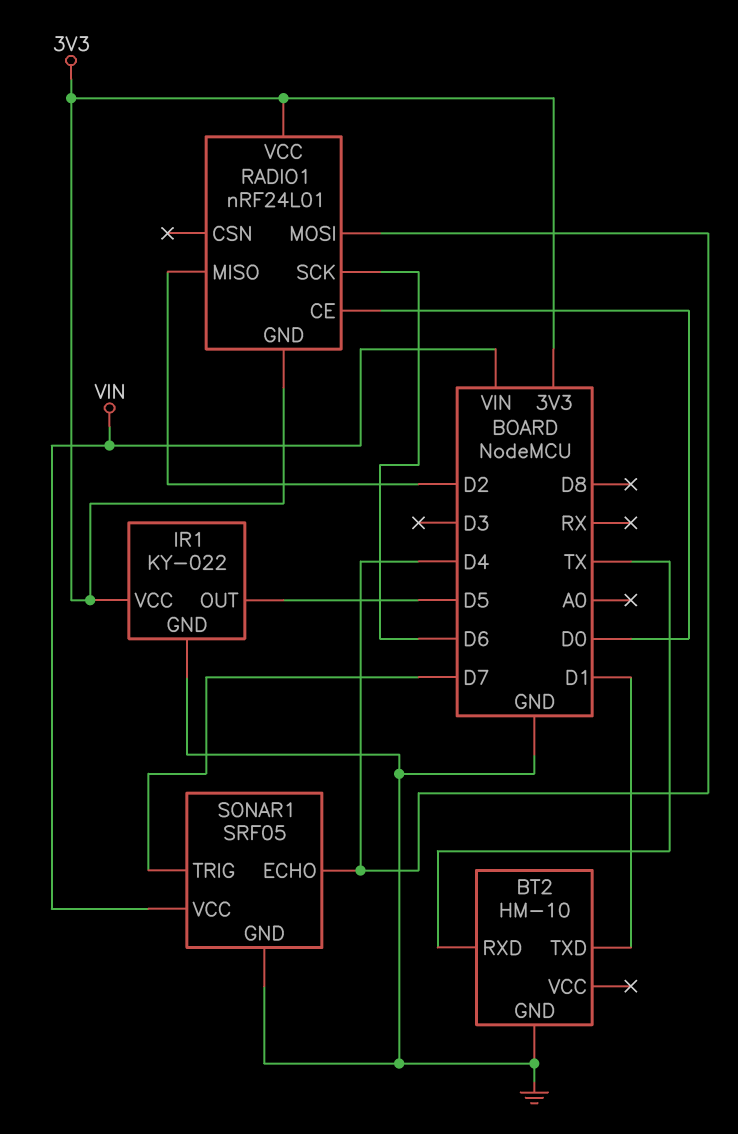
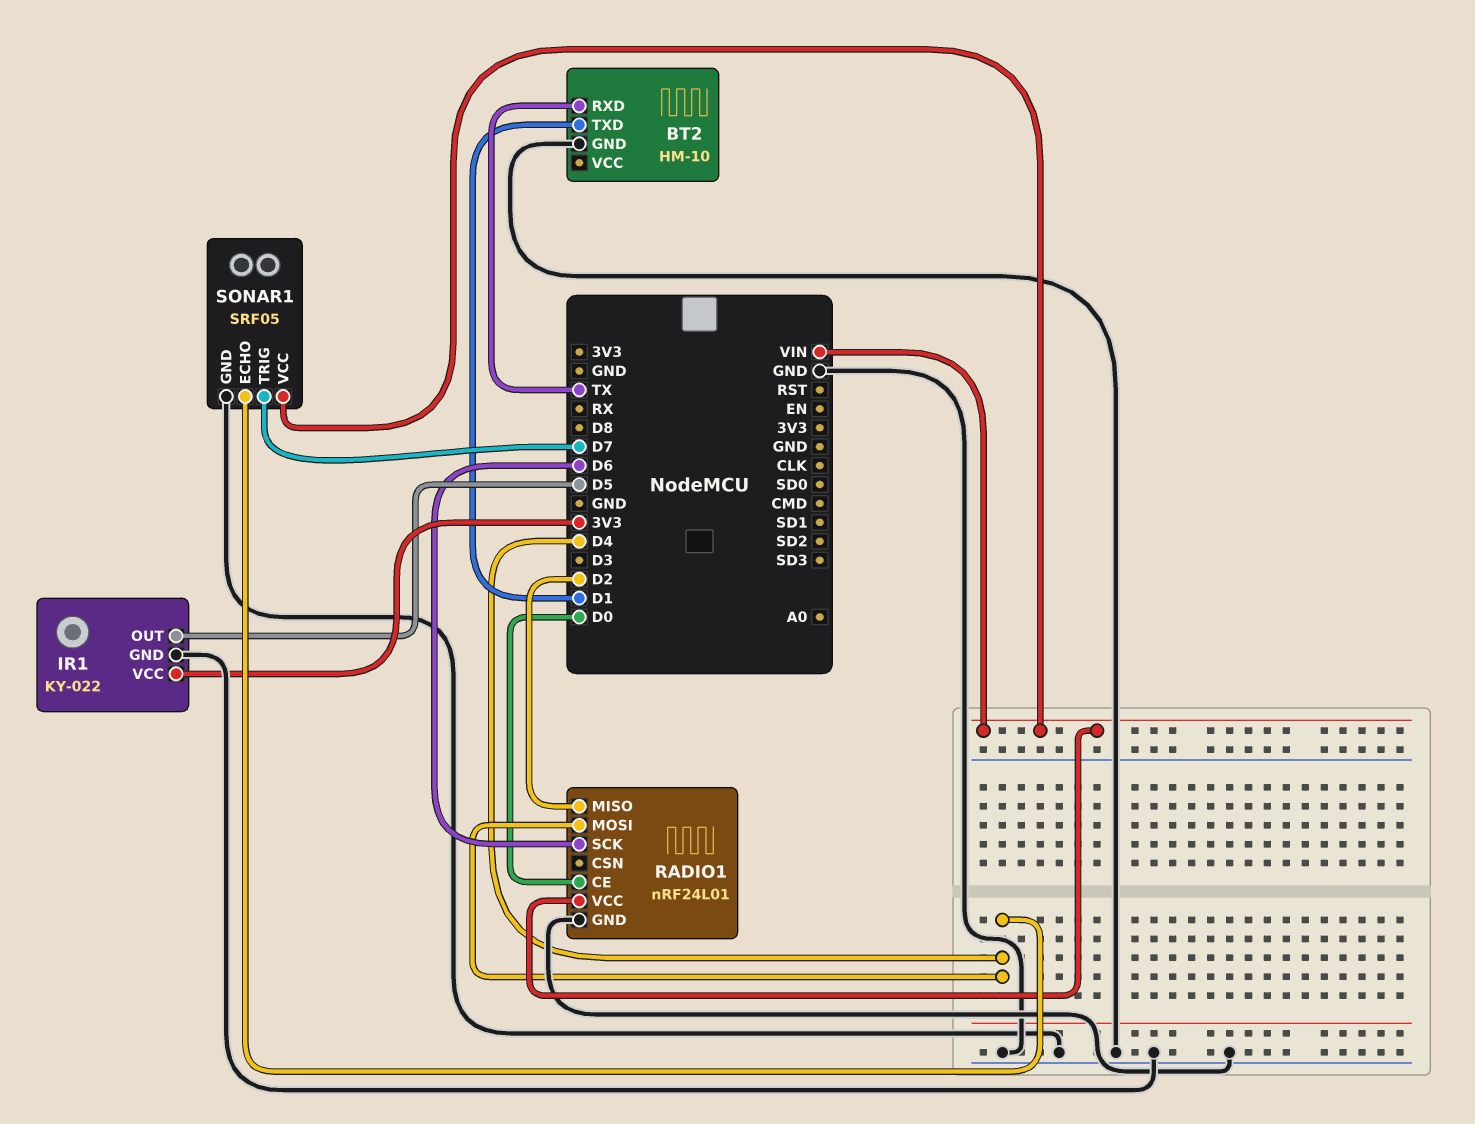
RADIO1 pin GND: 3V3 -> GND
RADIO1 pin VCC: 3V3 -> VIN

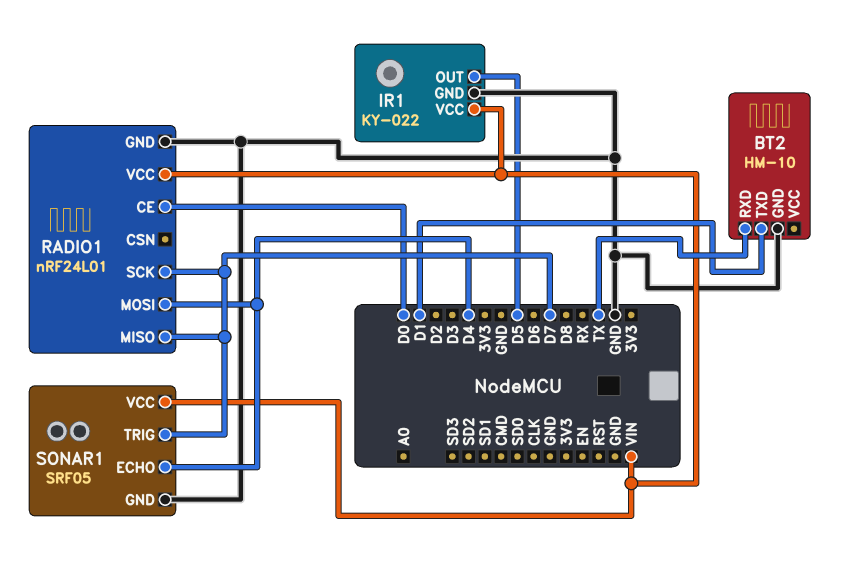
IR1 pin VCC: 3V3 -> VIN
RADIO1 pin MISO: D2 -> D7
RADIO1 pin SCK: D6 -> D7

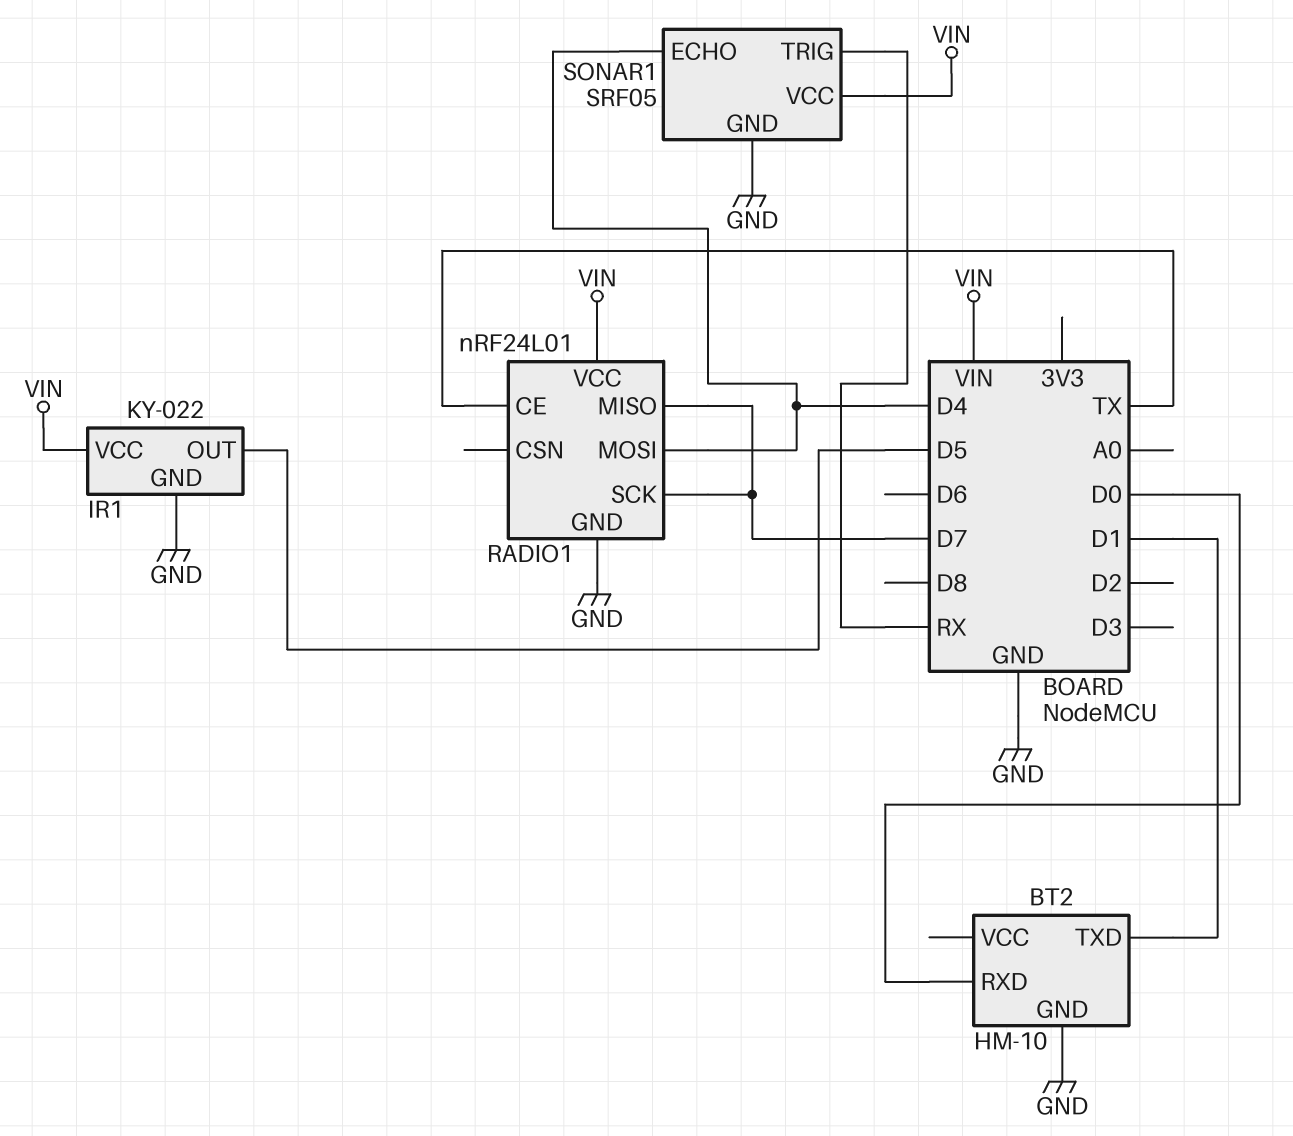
BT2 pin RXD: TX -> D0
RADIO1 pin CE: D0 -> TX
SONAR1 pin TRIG: D7 -> RX

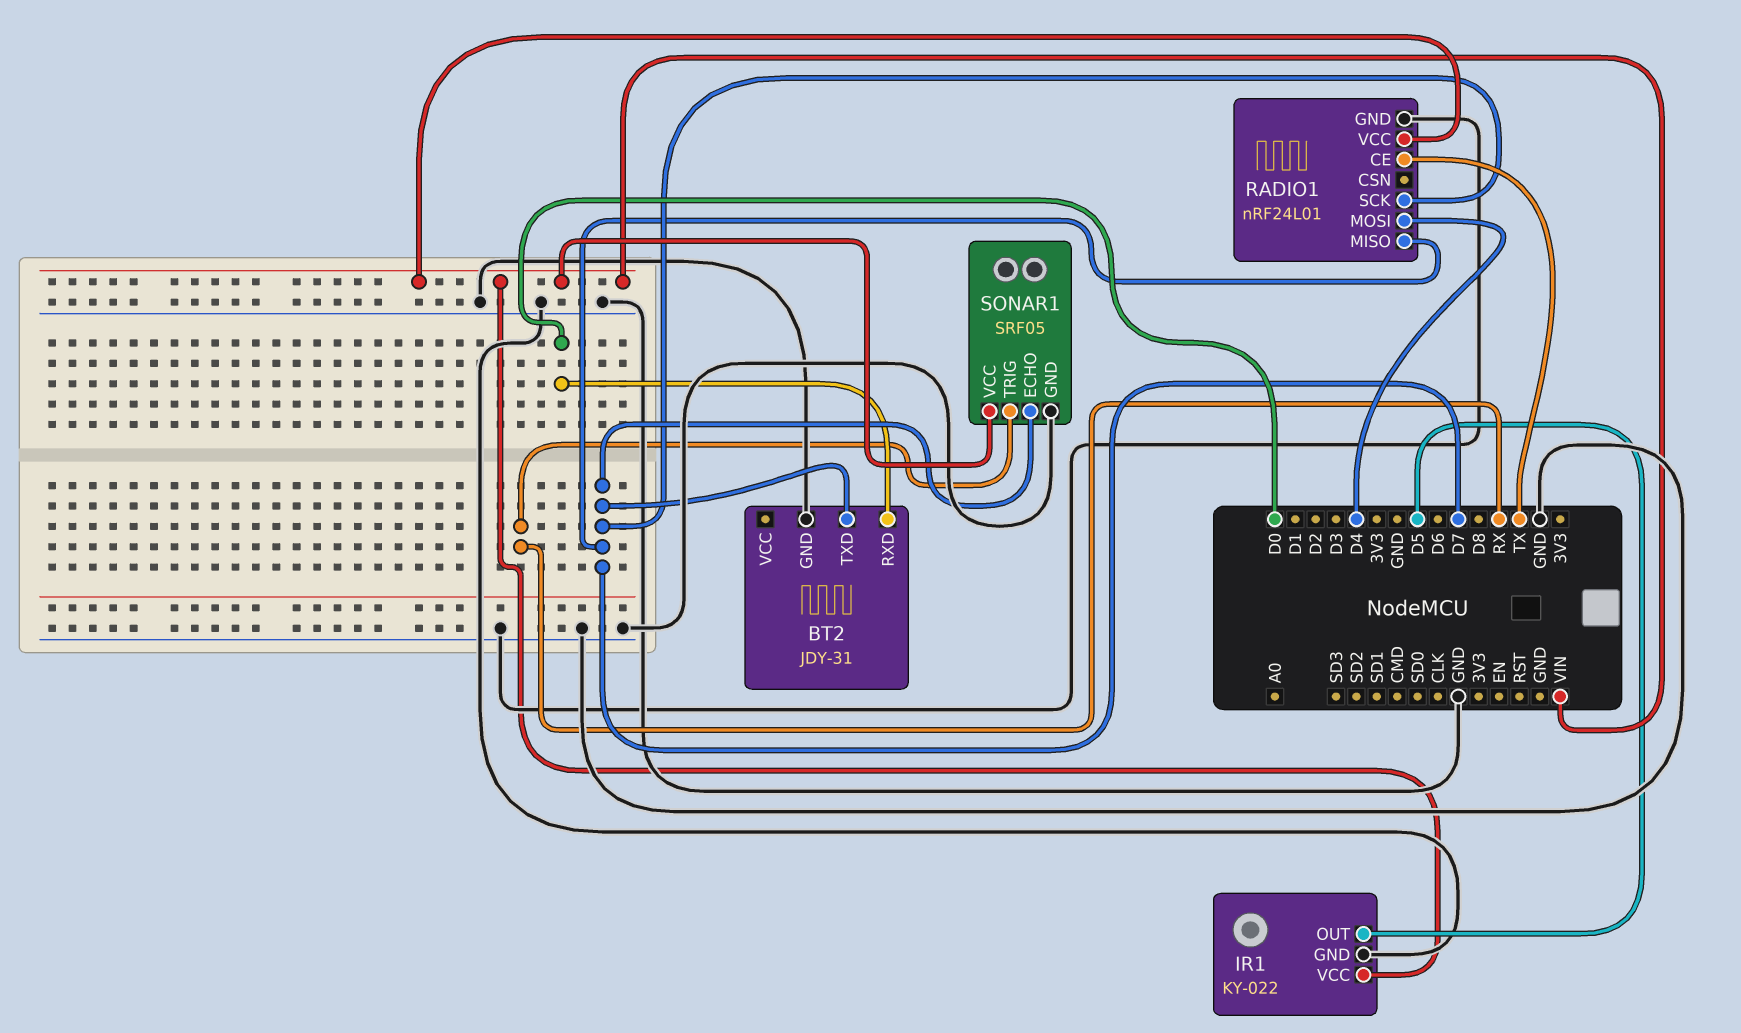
BT2: HM-10 -> JDY-31
BT2 pin TXD: D1 -> D7
SONAR1 pin ECHO: D4 -> D7

